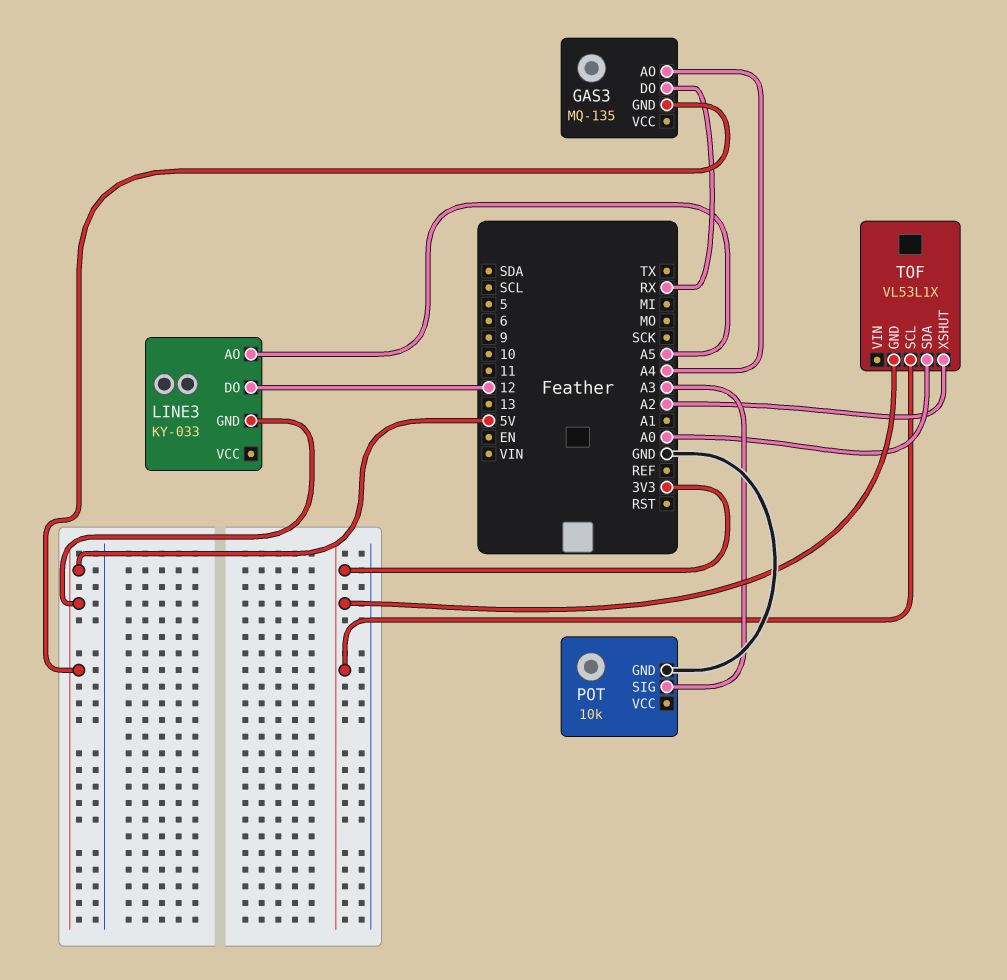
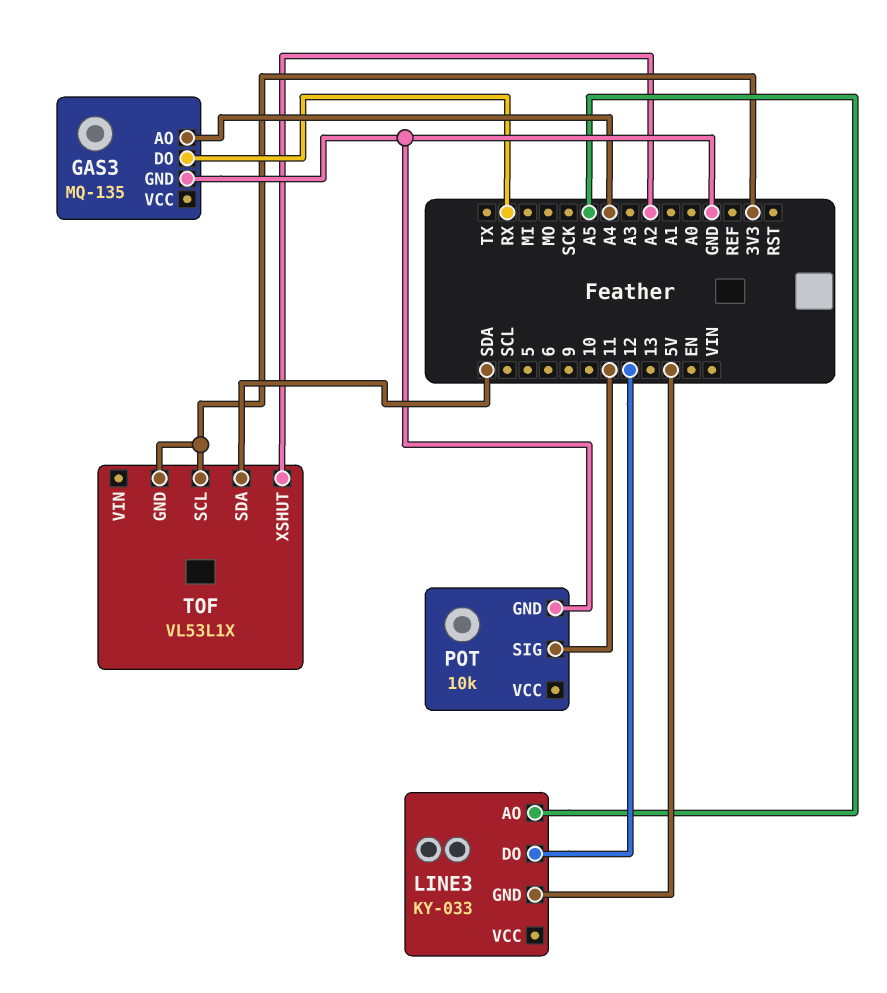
GAS3 pin GND: 5V -> GND
POT pin SIG: A3 -> 11
TOF pin SDA: A0 -> SDA

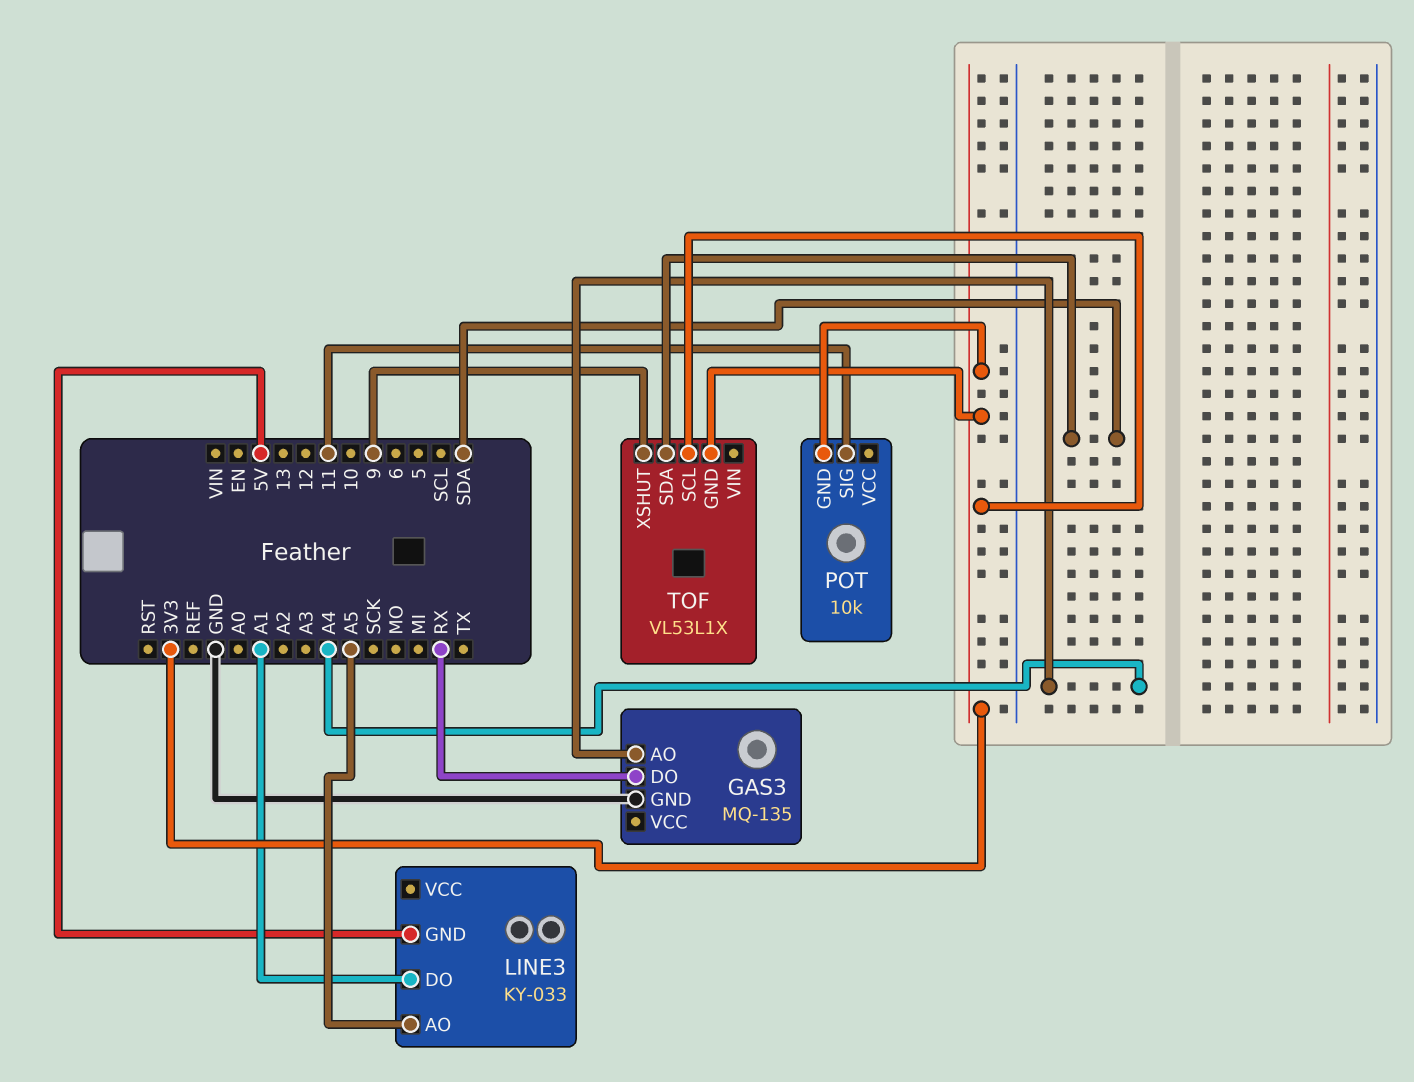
LINE3 pin DO: 12 -> A1
POT pin GND: GND -> 3V3
TOF pin XSHUT: A2 -> 9

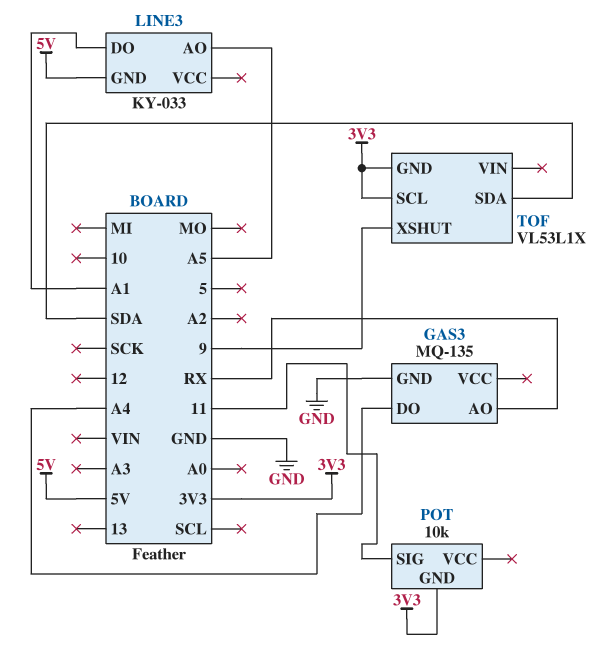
GAS3 pin AO: A4 -> RX
GAS3 pin DO: RX -> A4

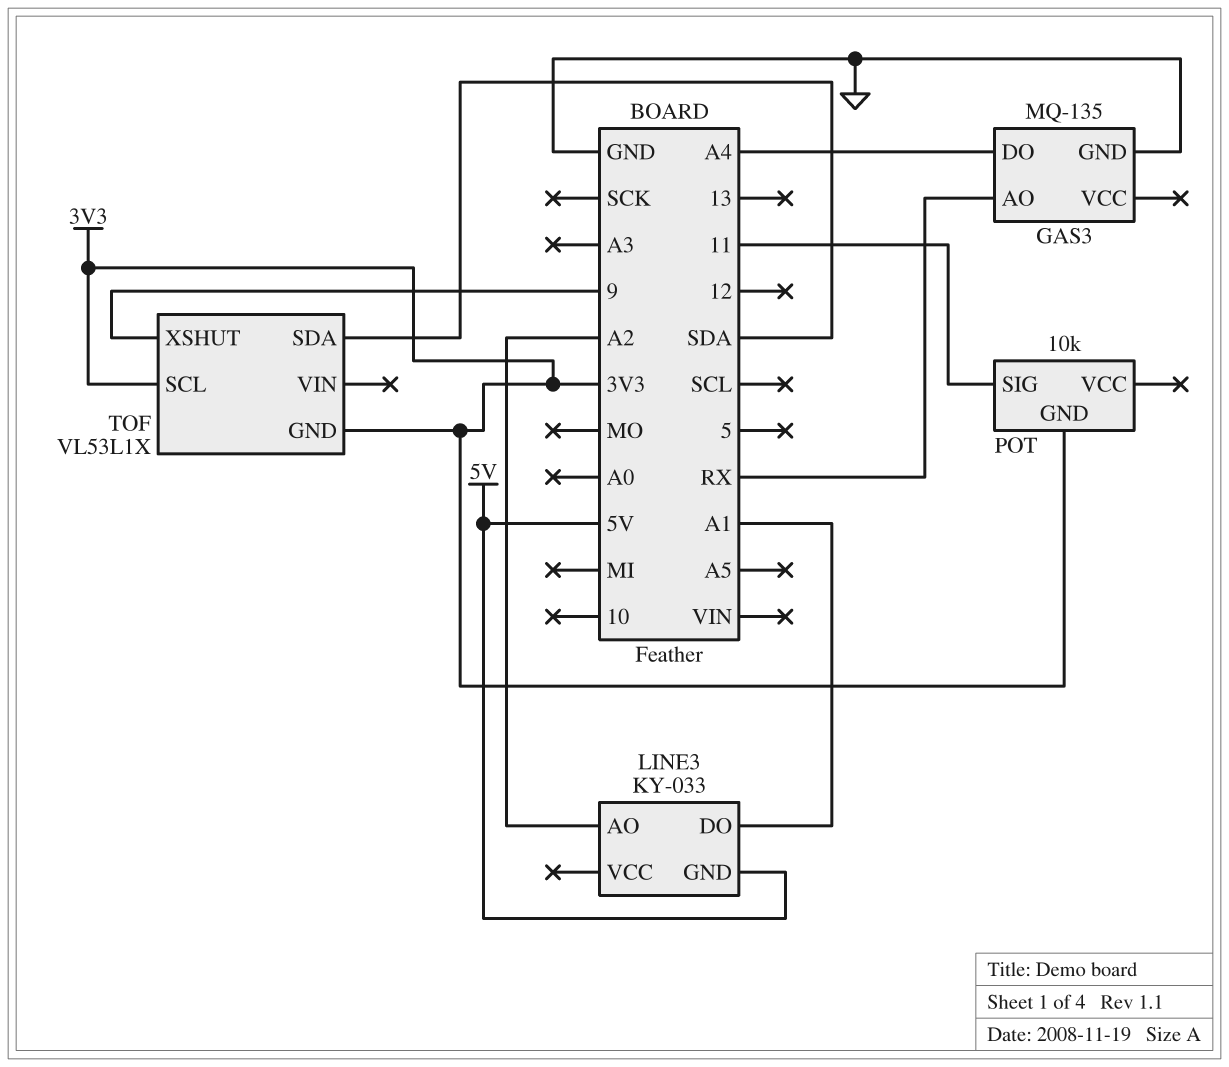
LINE3 pin AO: A5 -> A2

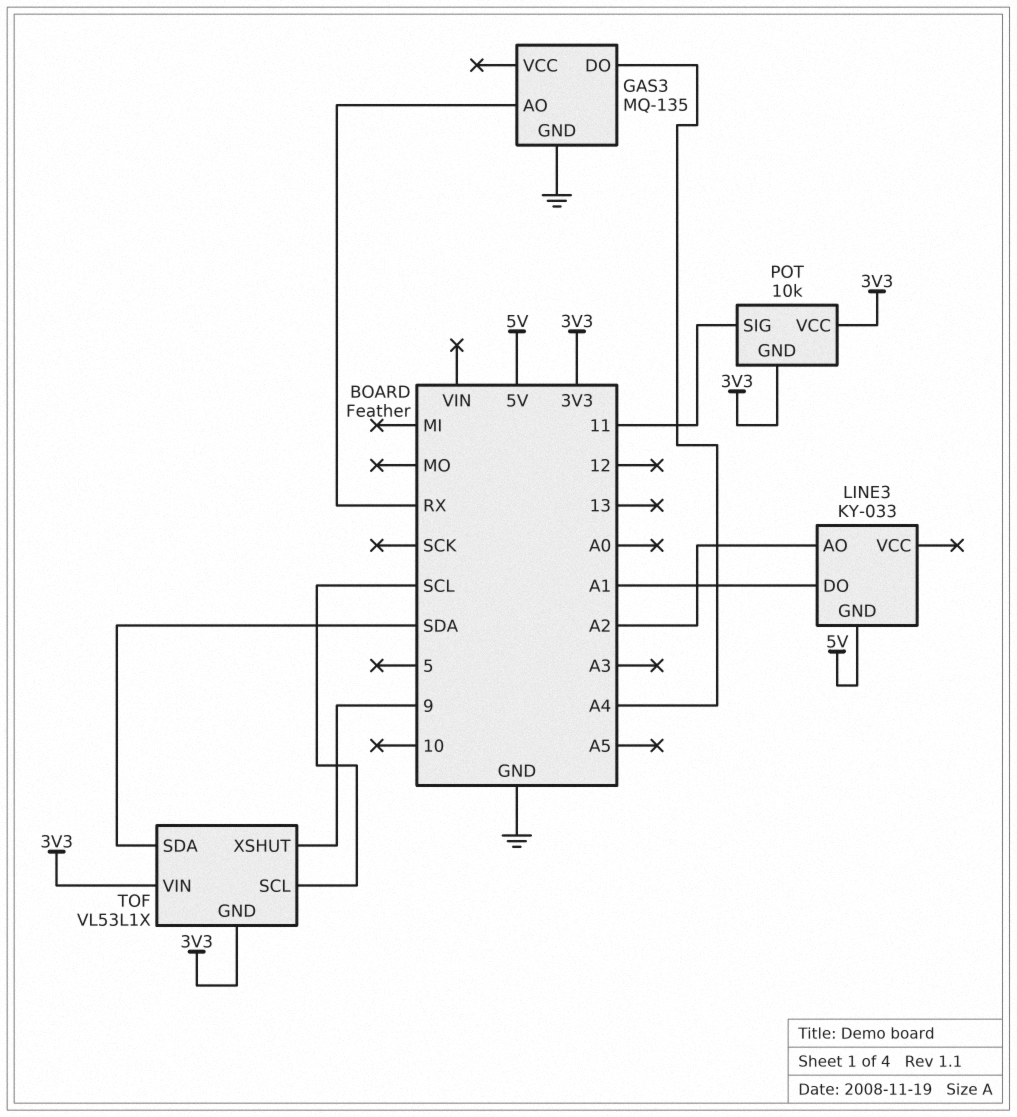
POT pin VCC: none -> 3V3
TOF pin SCL: 3V3 -> SCL
TOF pin VIN: none -> 3V3

